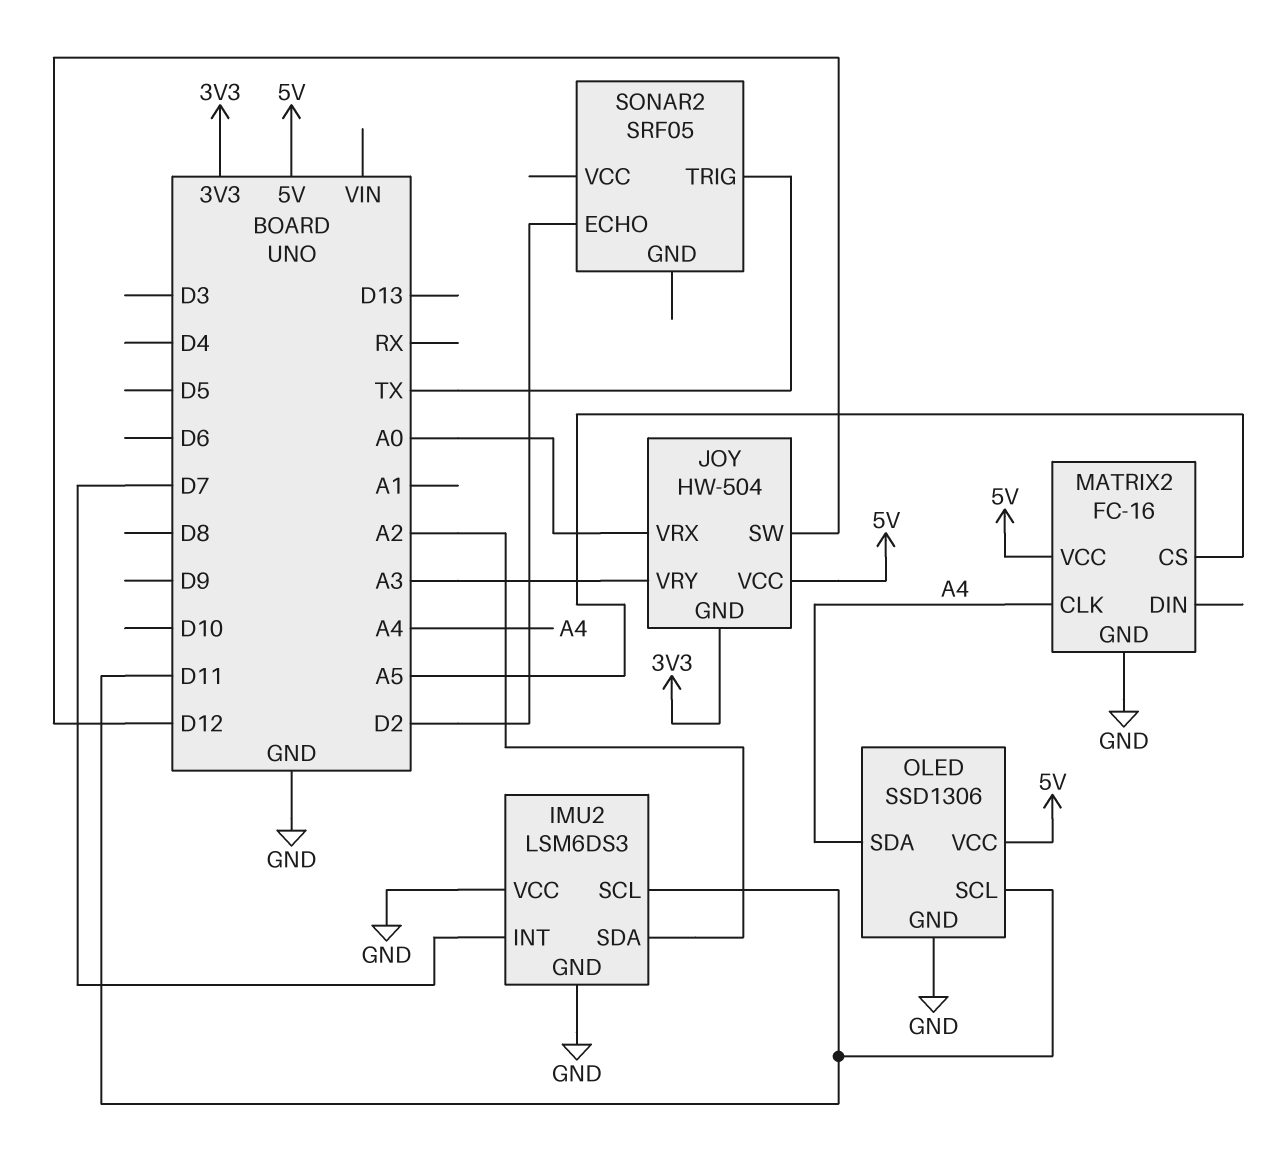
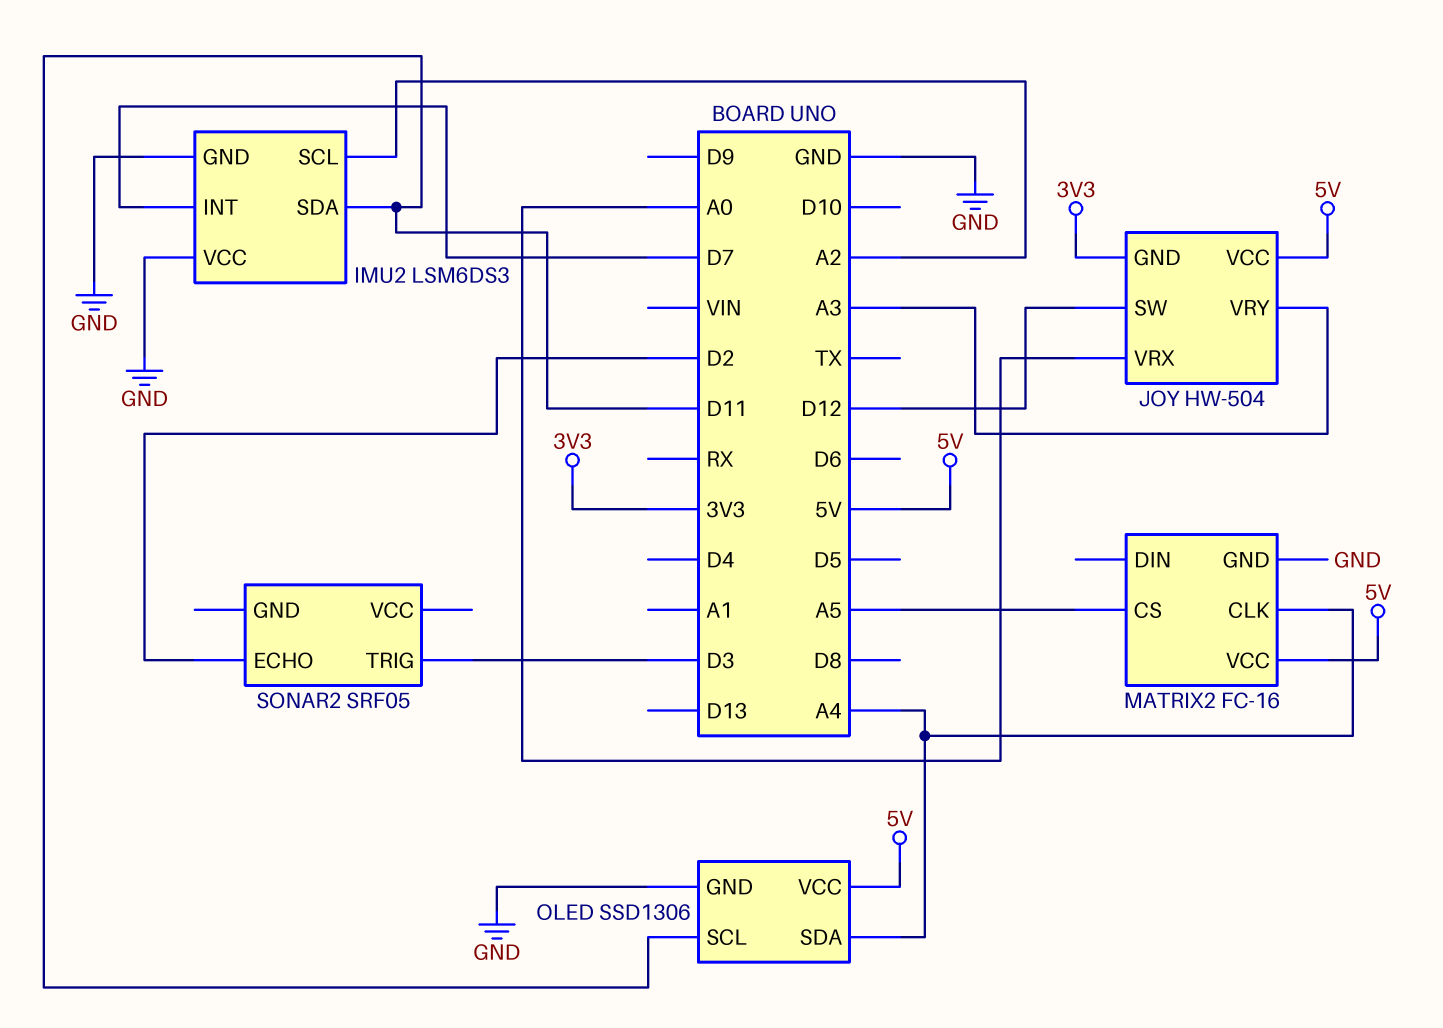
IMU2 pin SCL: D11 -> A2
IMU2 pin SDA: A2 -> D11
SONAR2 pin TRIG: TX -> D3

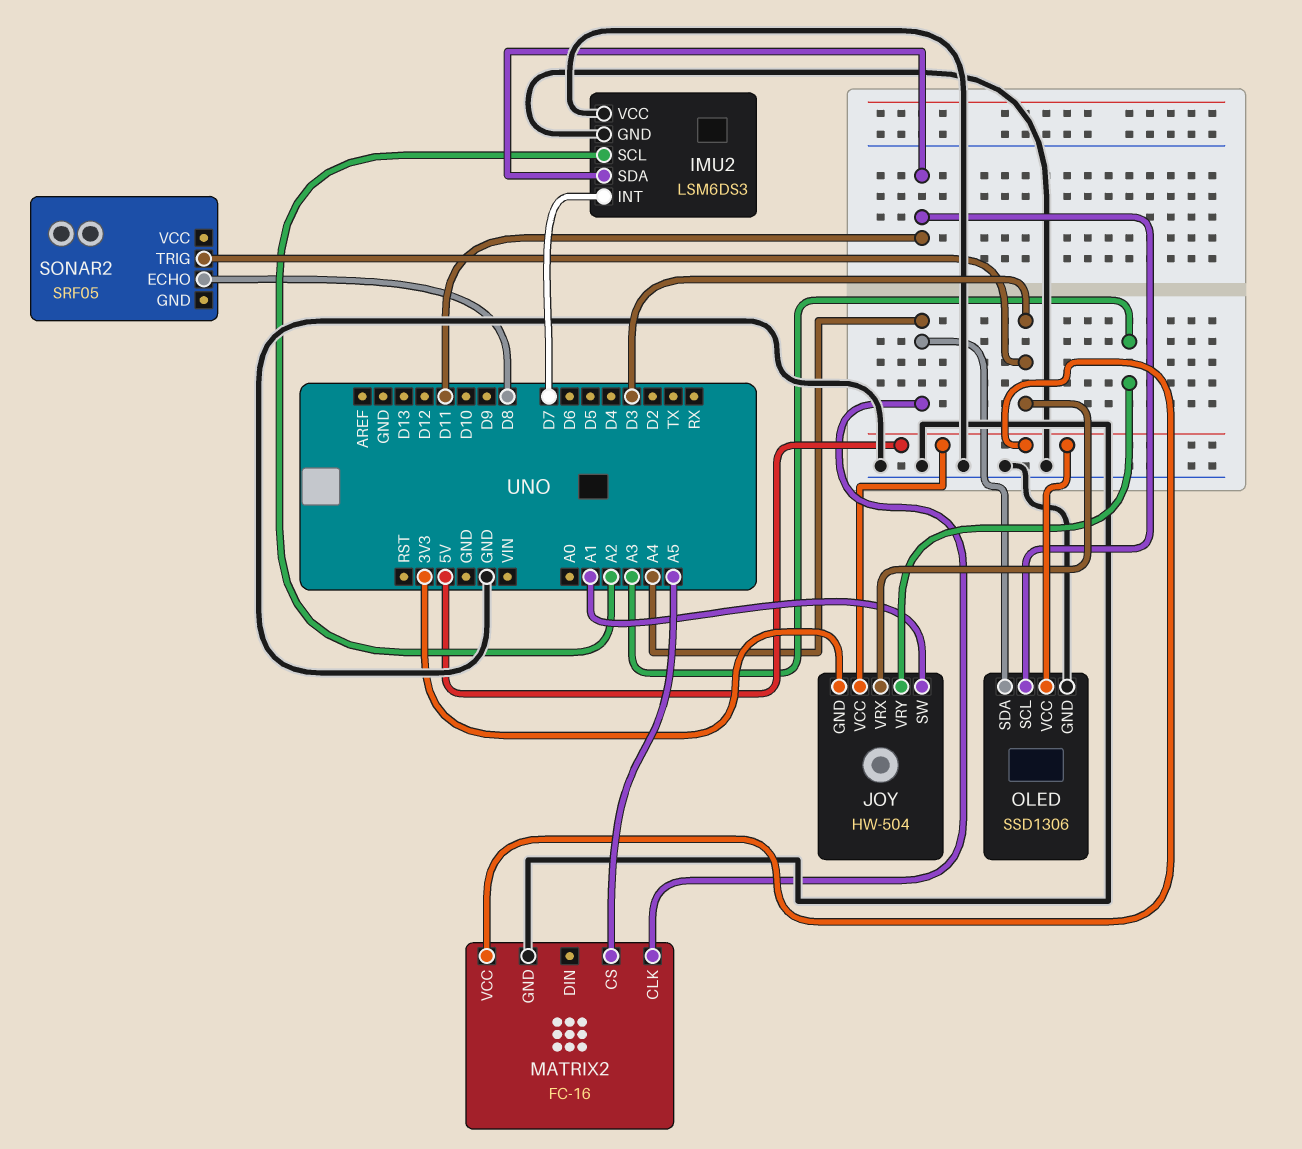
JOY pin SW: D12 -> A1
JOY pin VRX: A0 -> D3
SONAR2 pin ECHO: D2 -> D8

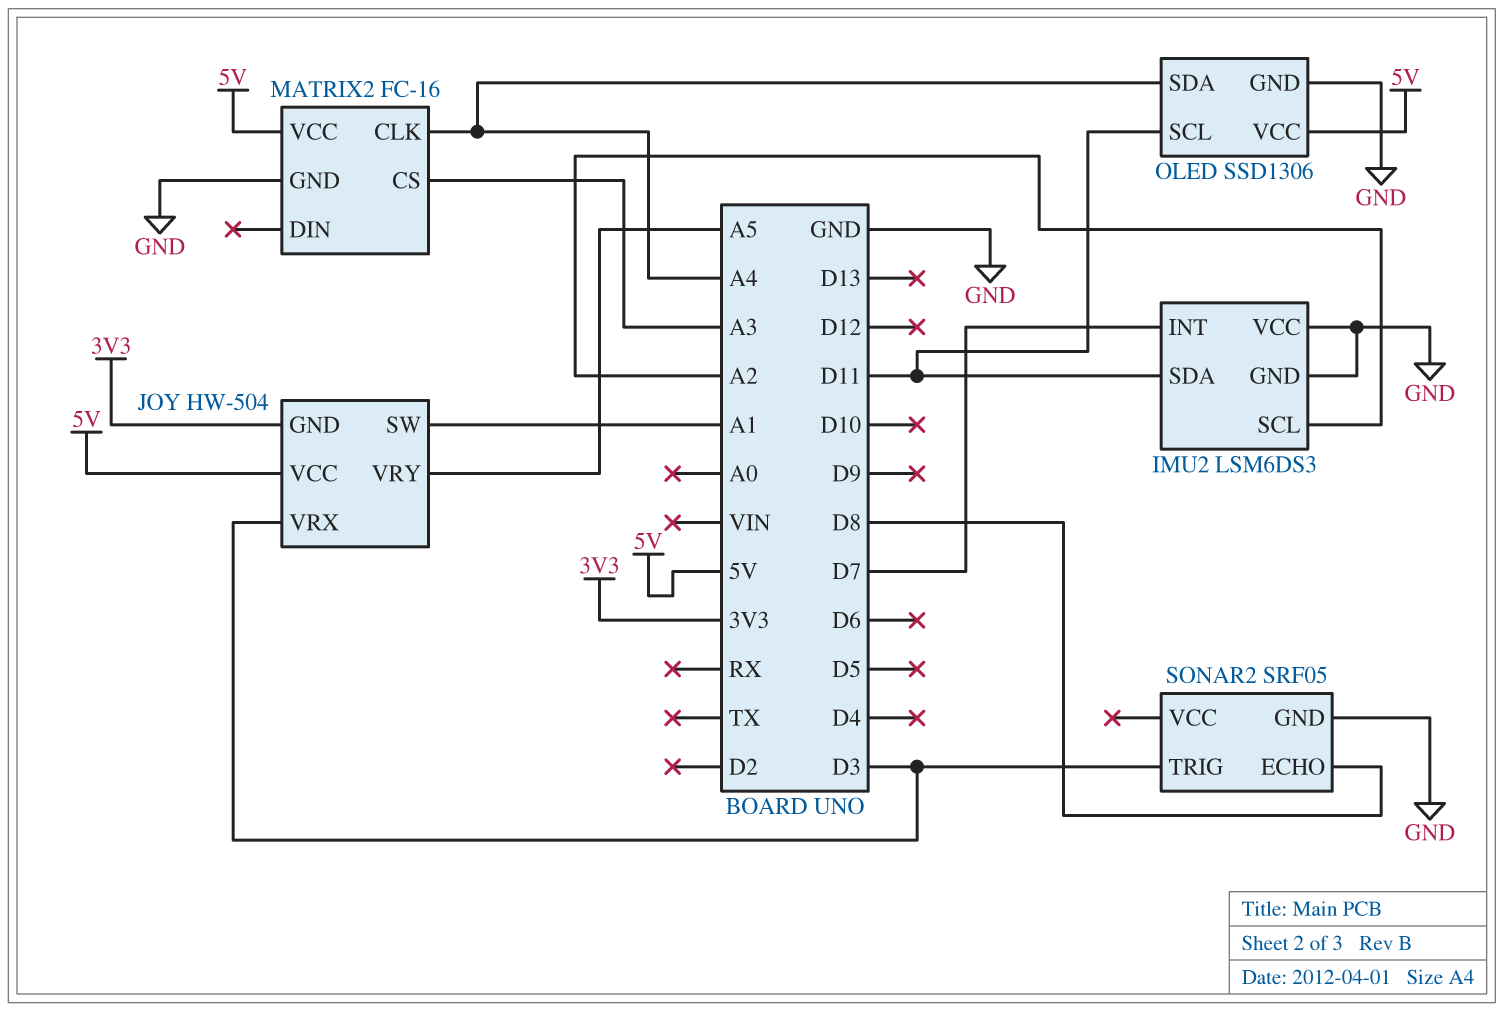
JOY pin VRY: A3 -> A5
MATRIX2 pin CS: A5 -> A3
SONAR2 pin GND: none -> GND

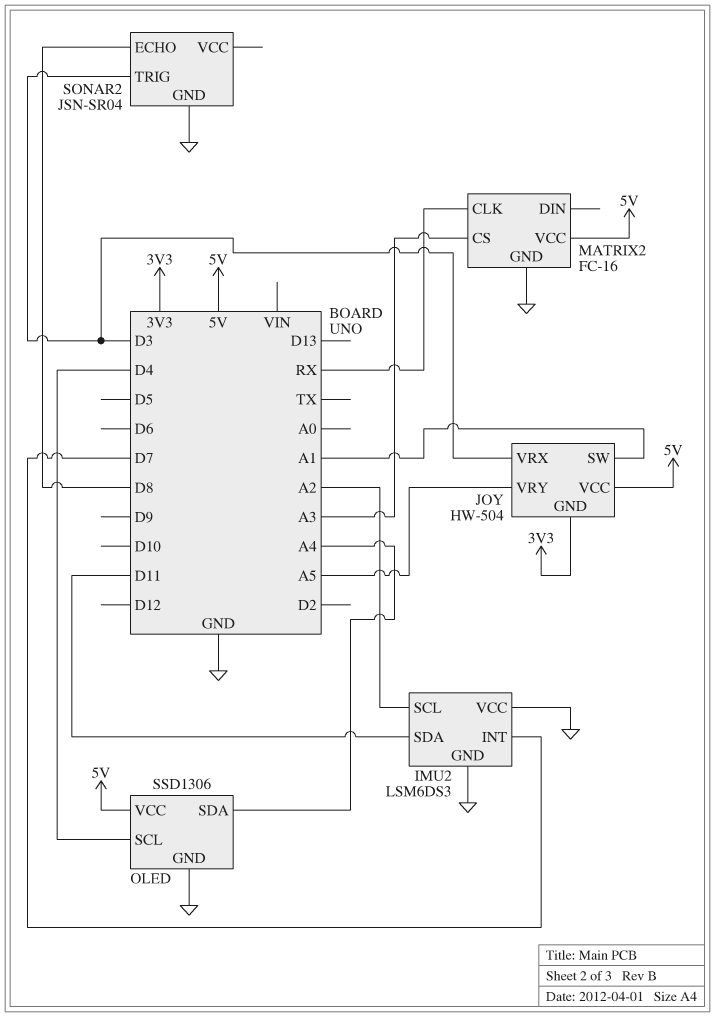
MATRIX2 pin CLK: A4 -> RX
OLED pin SCL: D11 -> D4
SONAR2: SRF05 -> JSN-SR04

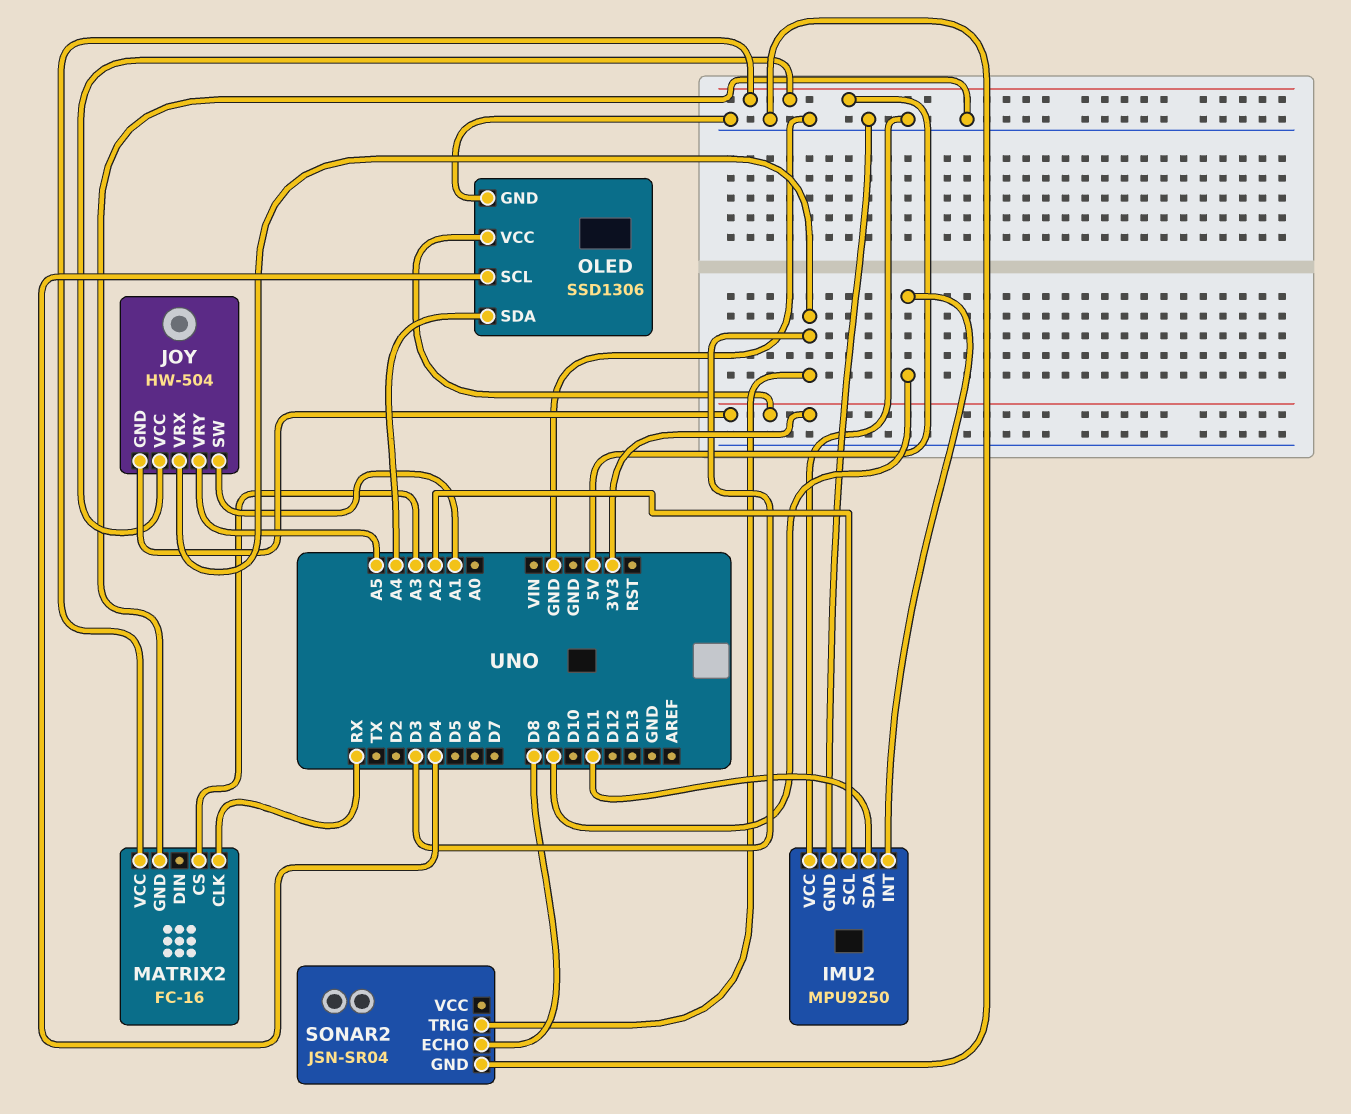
IMU2: LSM6DS3 -> MPU9250
IMU2 pin INT: D7 -> D9
OLED pin VCC: 5V -> 3V3

